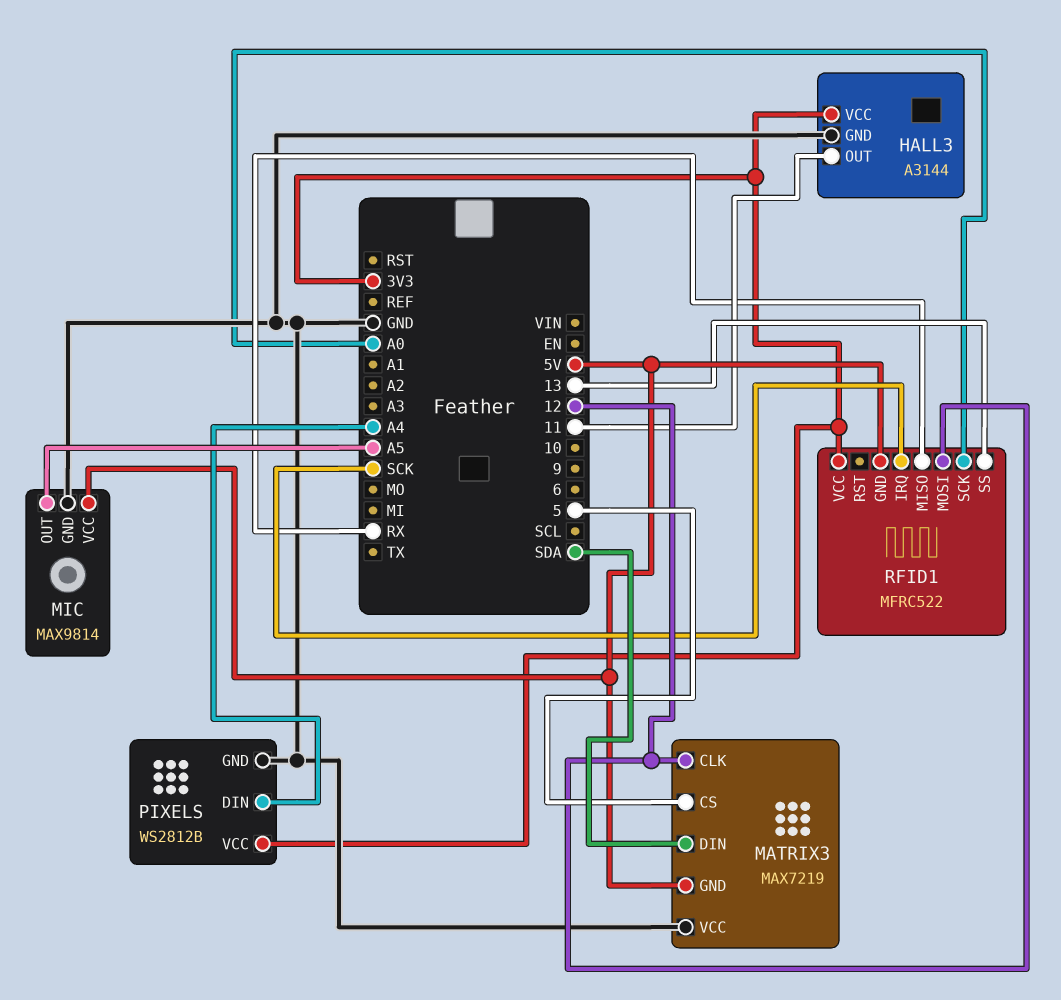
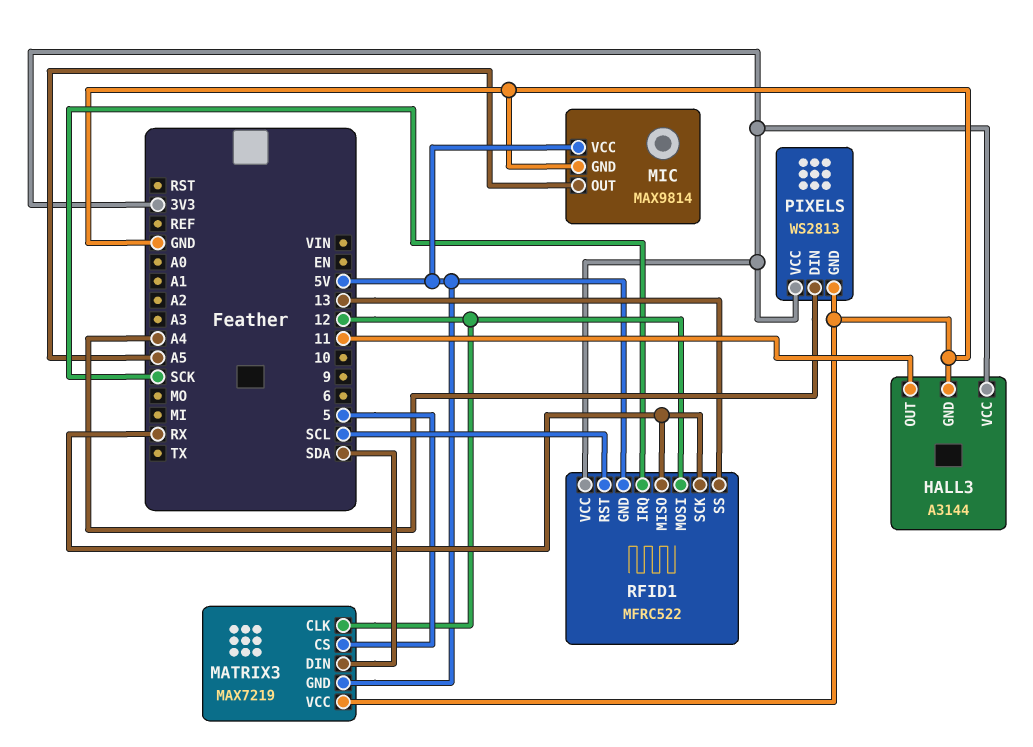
PIXELS: WS2812B -> WS2813
RFID1 pin RST: none -> SCL
RFID1 pin SCK: A0 -> RX

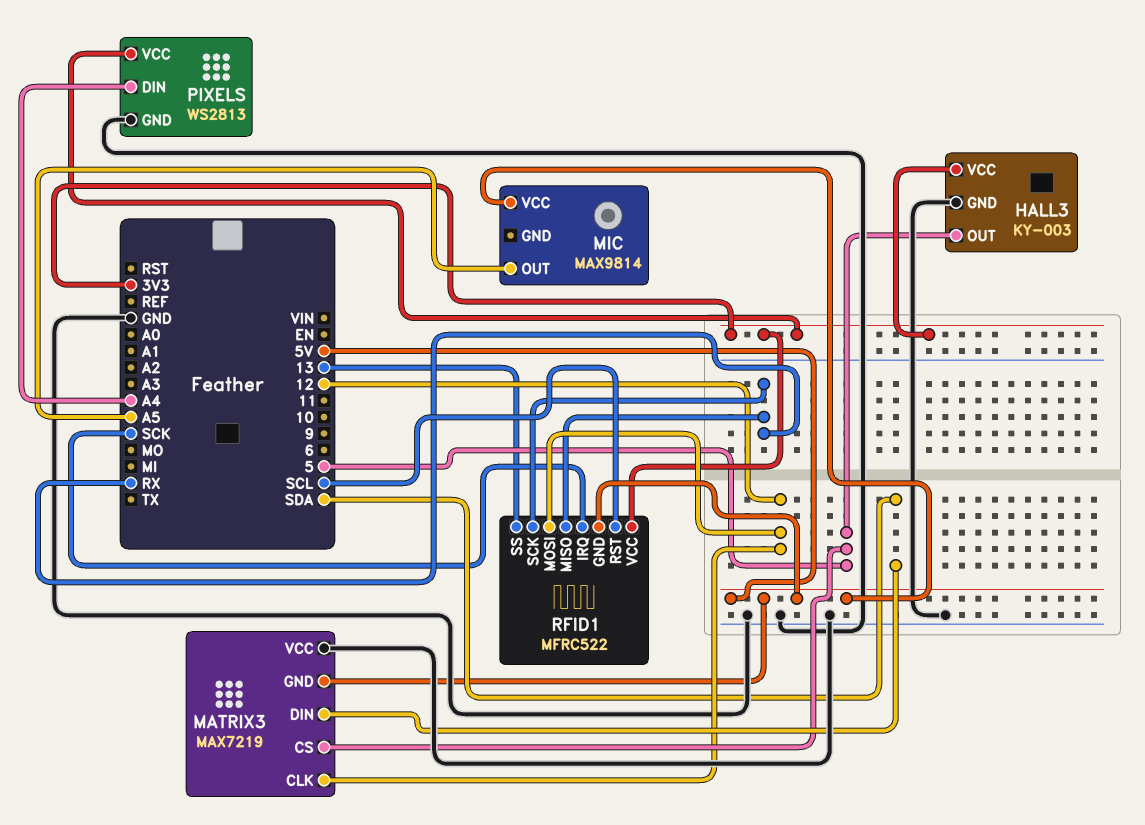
HALL3: A3144 -> KY-003
HALL3 pin OUT: 11 -> 5
MIC pin GND: GND -> none

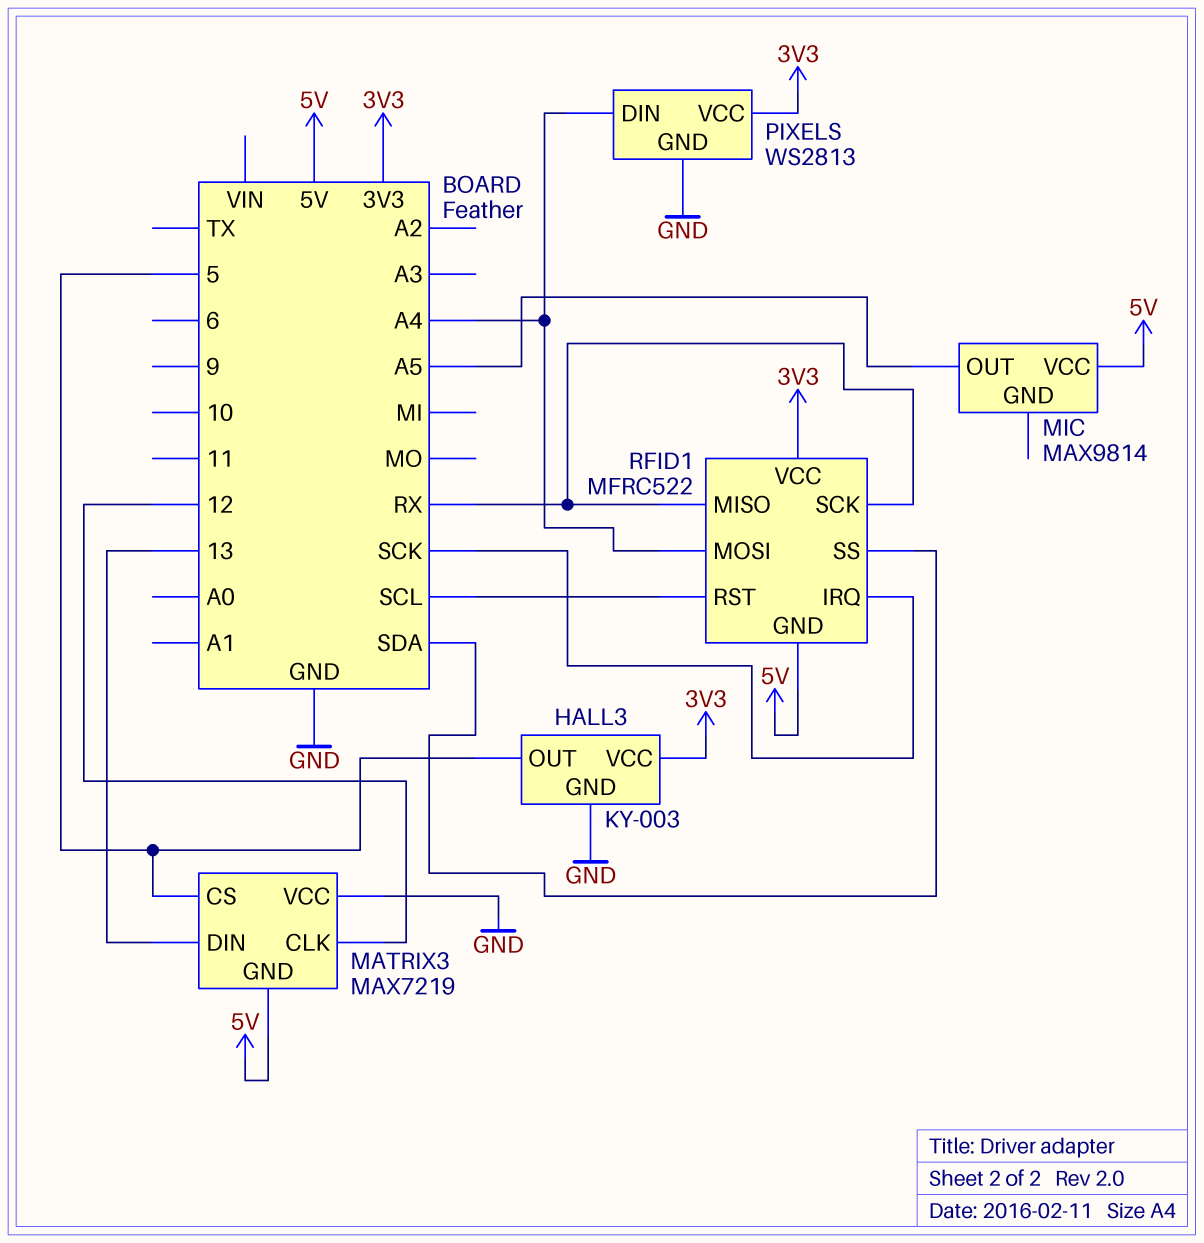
MATRIX3 pin DIN: SDA -> 13
RFID1 pin MOSI: 12 -> A4
RFID1 pin SS: 13 -> SDA

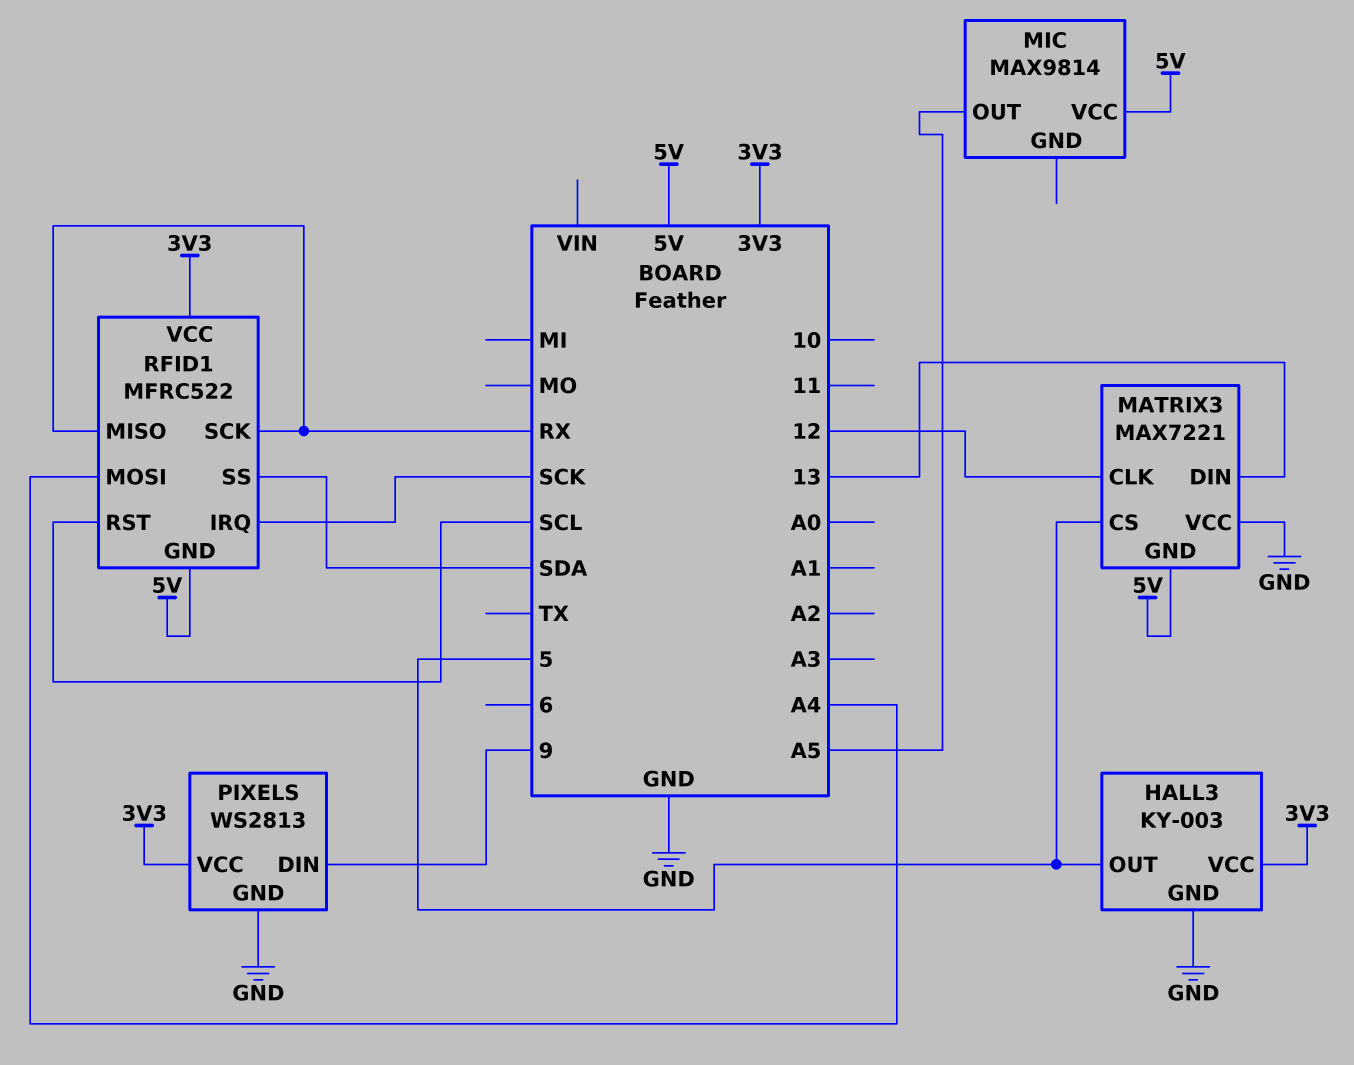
MATRIX3: MAX7219 -> MAX7221
PIXELS pin DIN: A4 -> 9

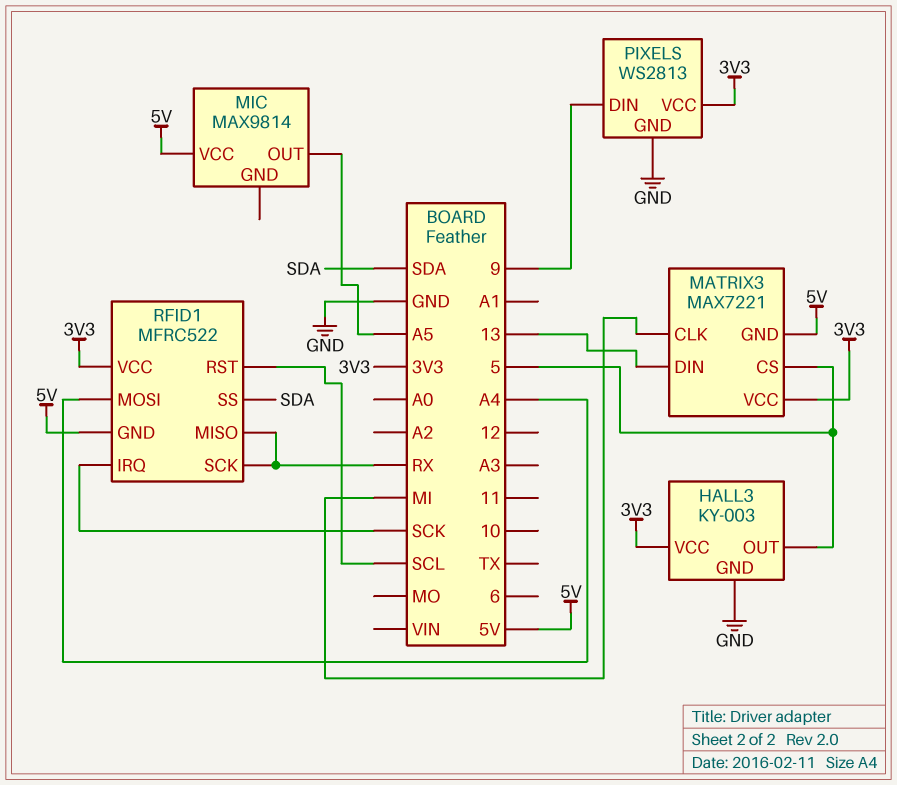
MATRIX3 pin CLK: 12 -> MI
MATRIX3 pin VCC: GND -> 3V3

